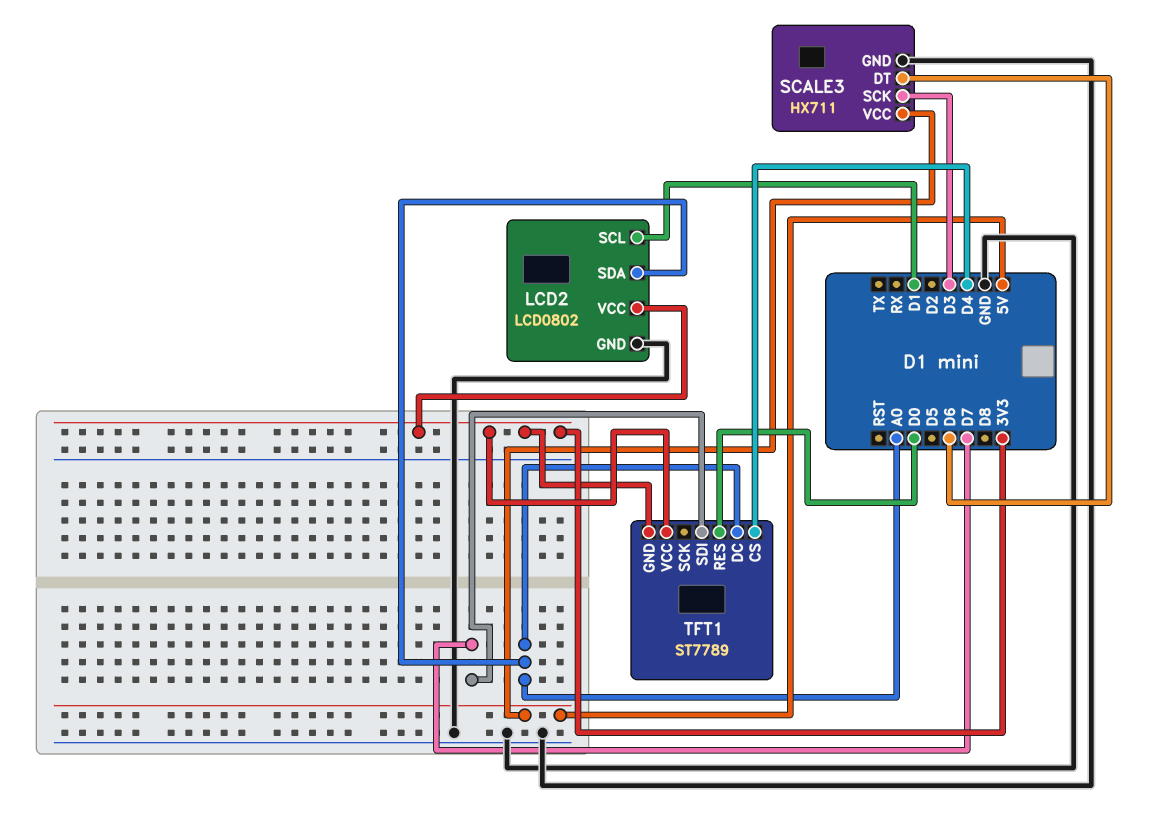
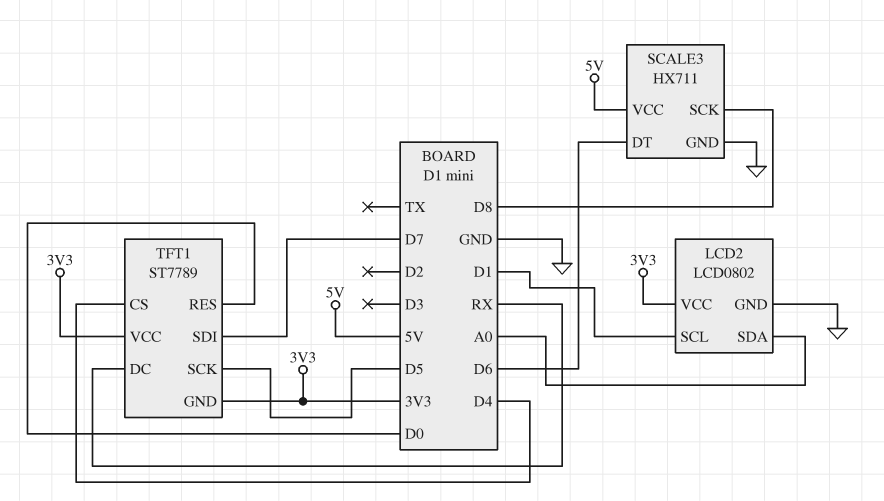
SCALE3 pin SCK: D3 -> D8
TFT1 pin DC: A0 -> RX
TFT1 pin SCK: none -> D5

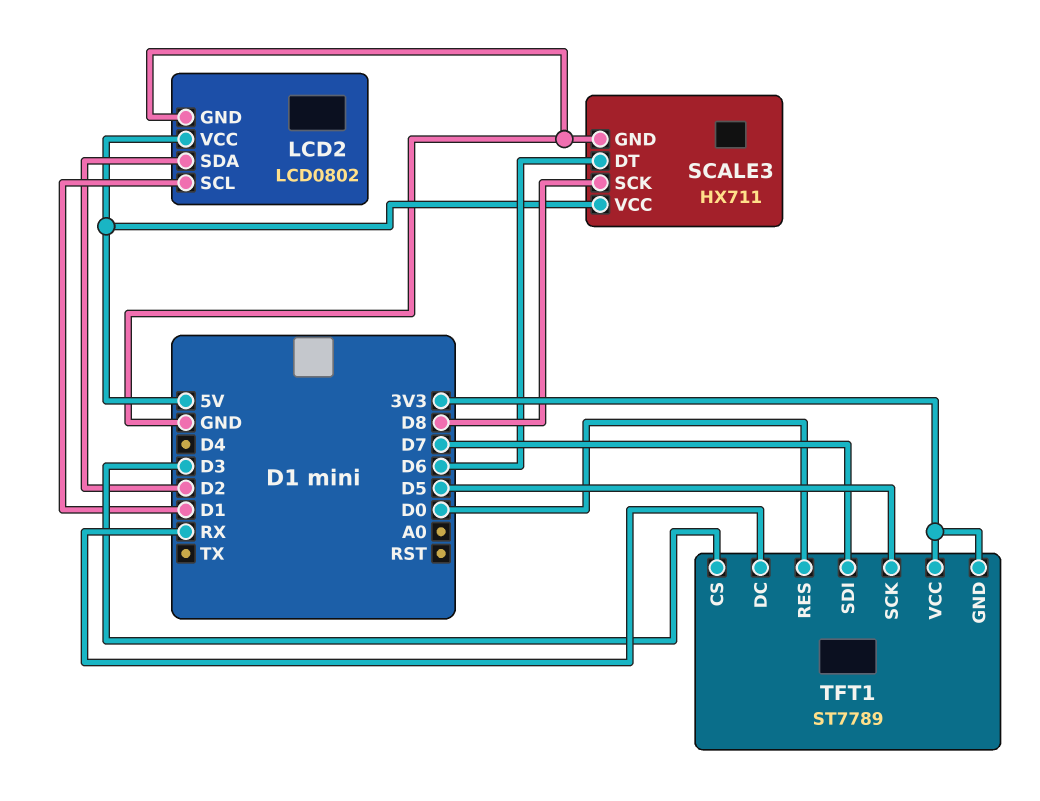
LCD2 pin SDA: A0 -> D2
LCD2 pin VCC: 3V3 -> 5V
TFT1 pin CS: D4 -> D3

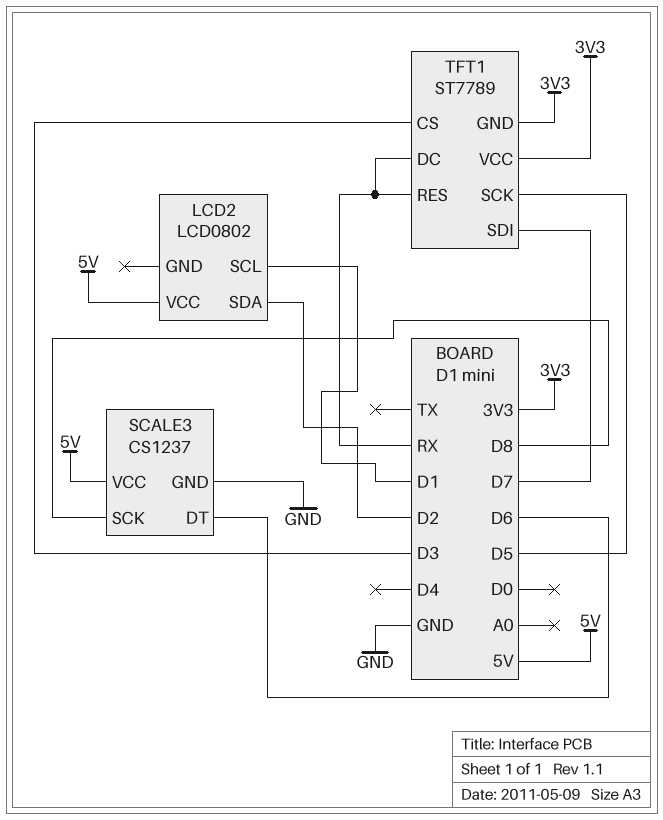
LCD2 pin GND: GND -> none
SCALE3: HX711 -> CS1237
TFT1 pin RES: D0 -> RX

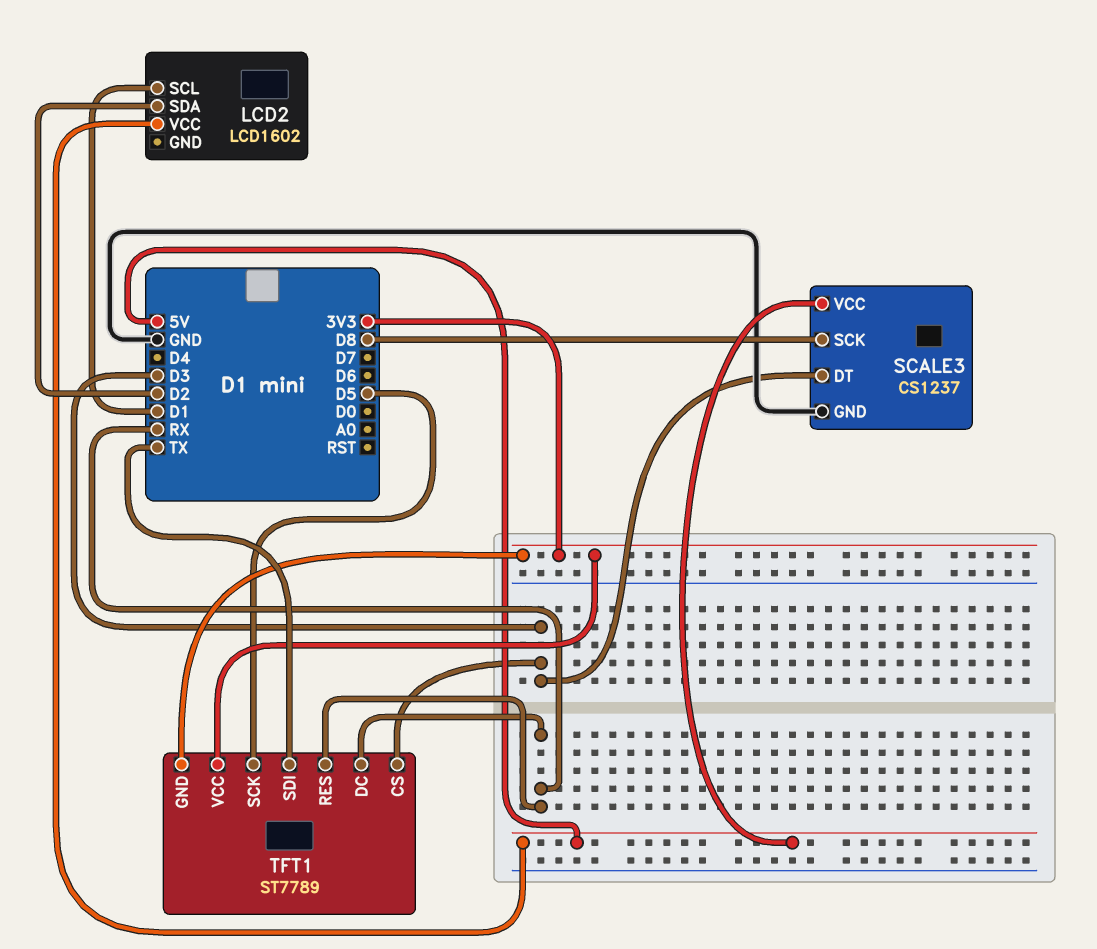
LCD2: LCD0802 -> LCD1602
SCALE3 pin DT: D6 -> D3
TFT1 pin SDI: D7 -> TX

